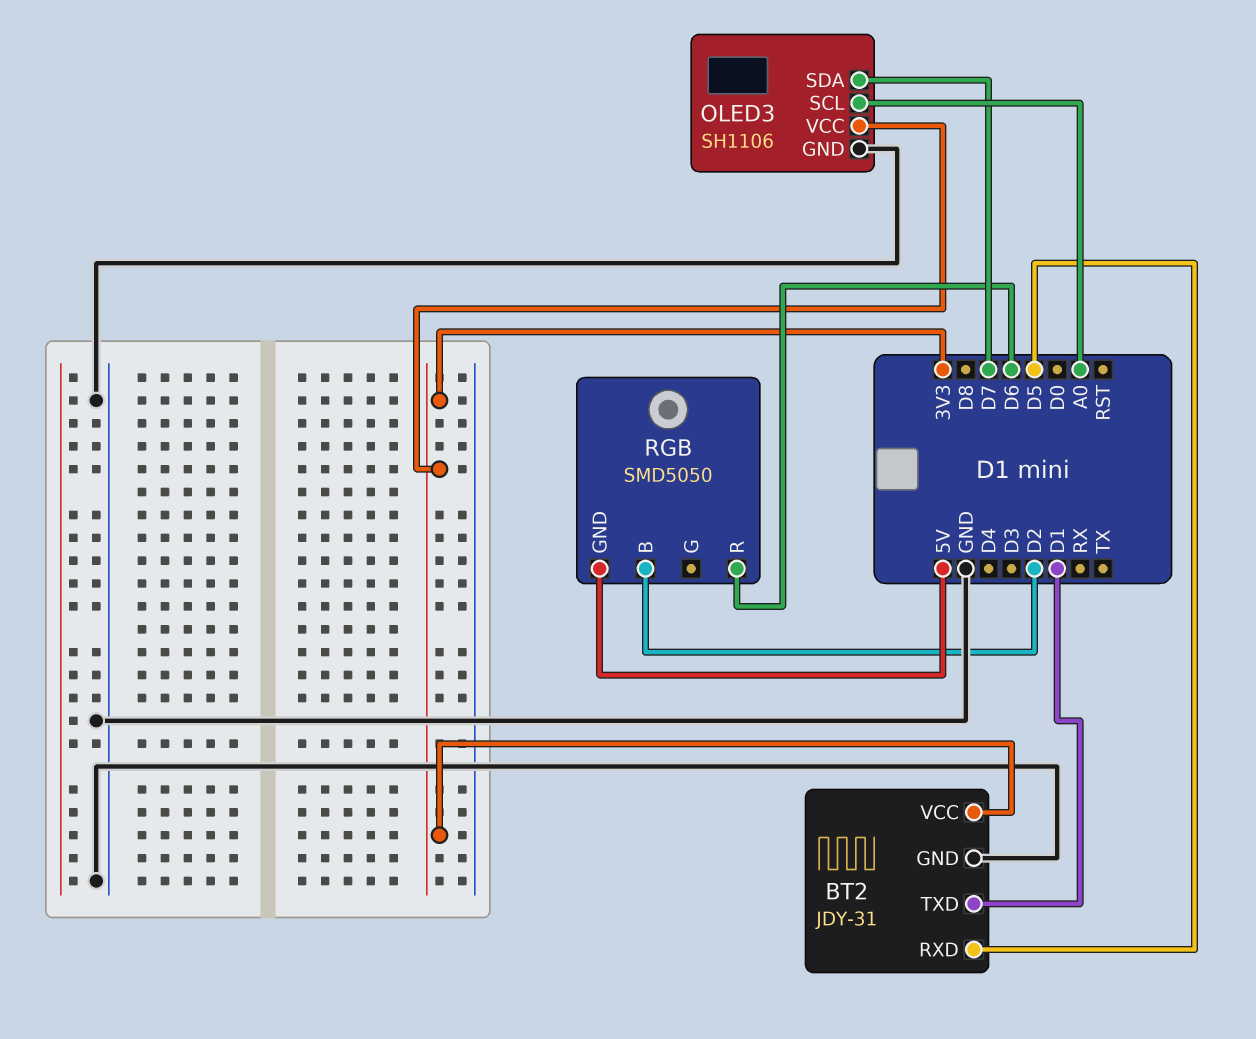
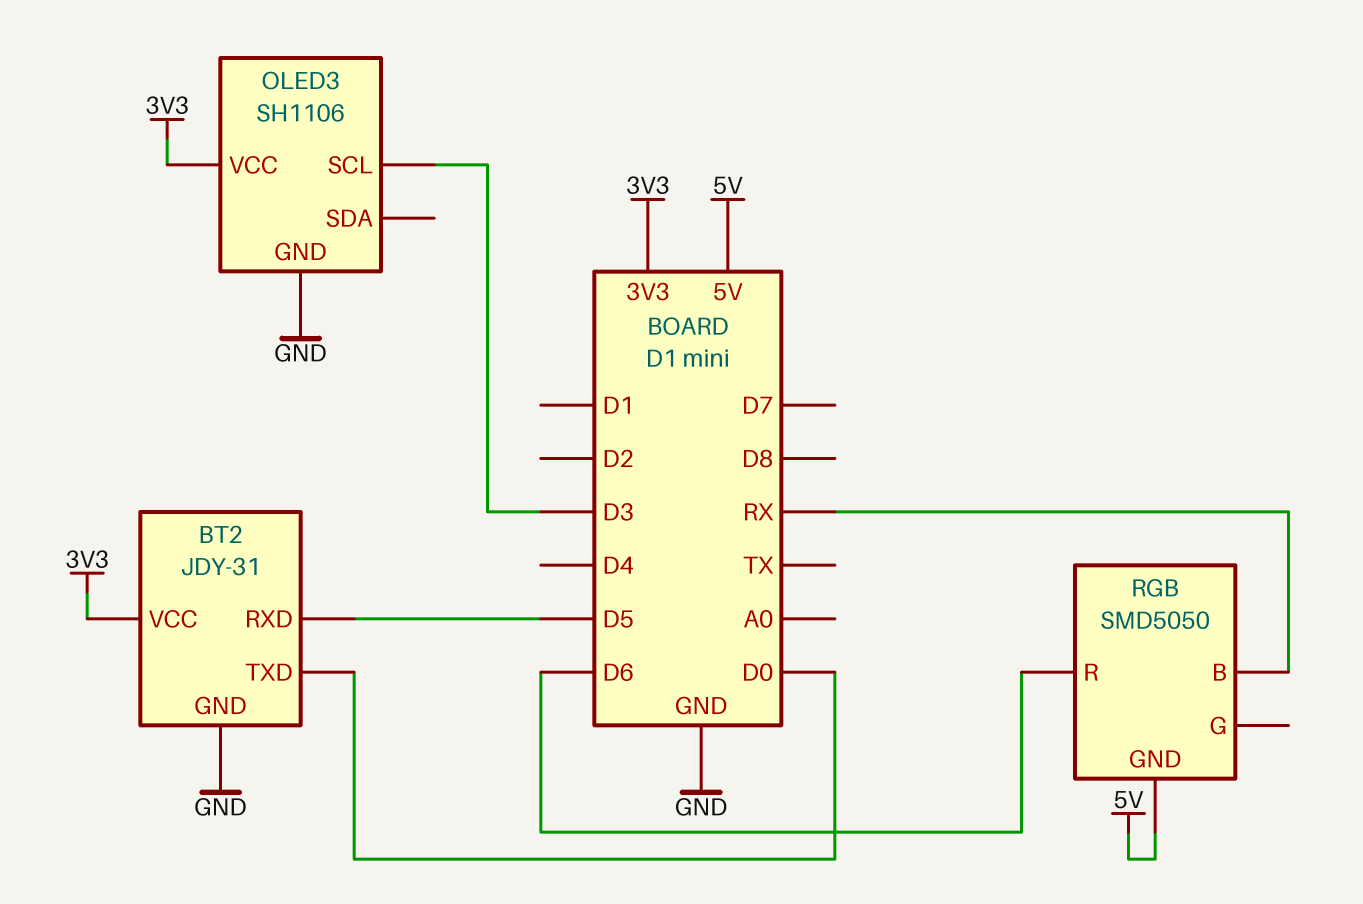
BT2 pin TXD: D1 -> D0
OLED3 pin SCL: A0 -> D3
OLED3 pin SDA: D7 -> none
RGB pin B: D2 -> RX

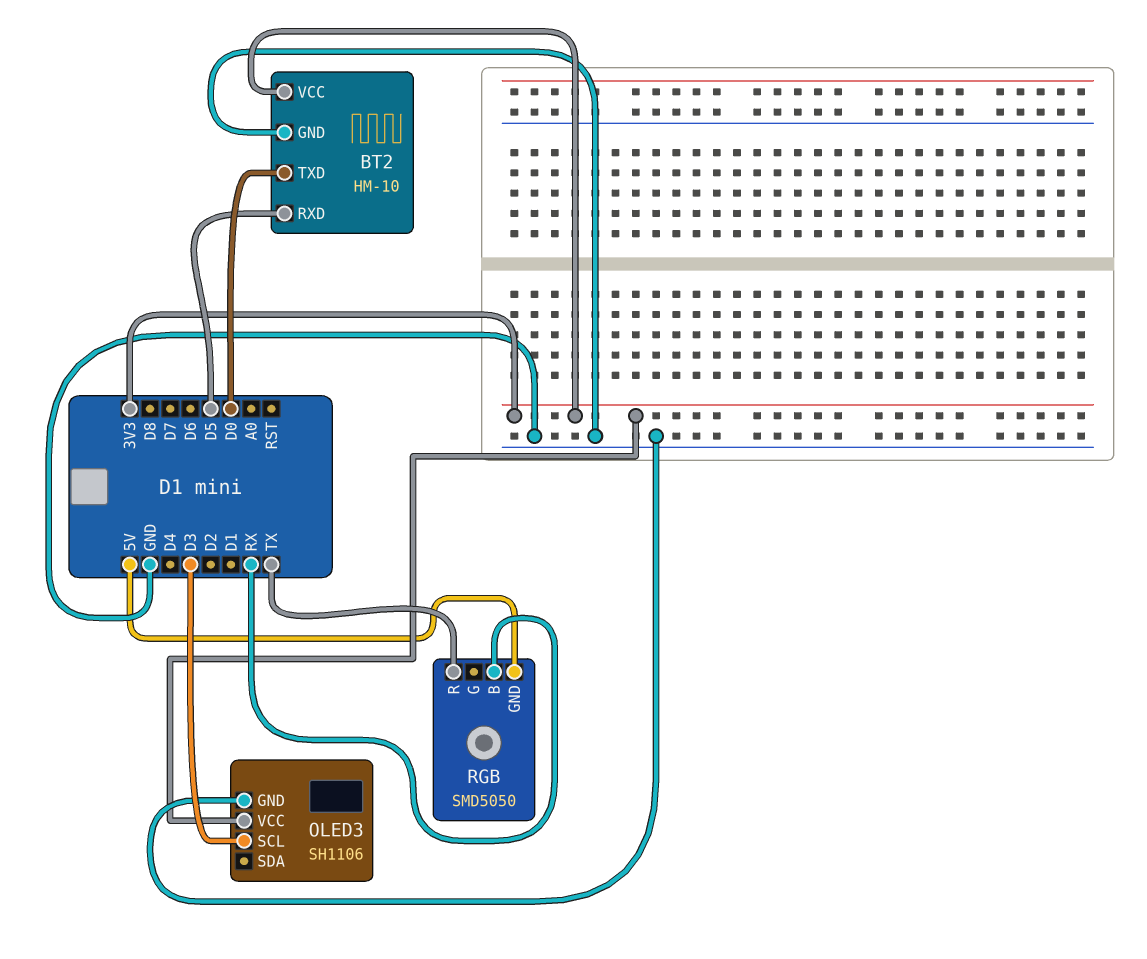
BT2: JDY-31 -> HM-10
RGB pin R: D6 -> TX

